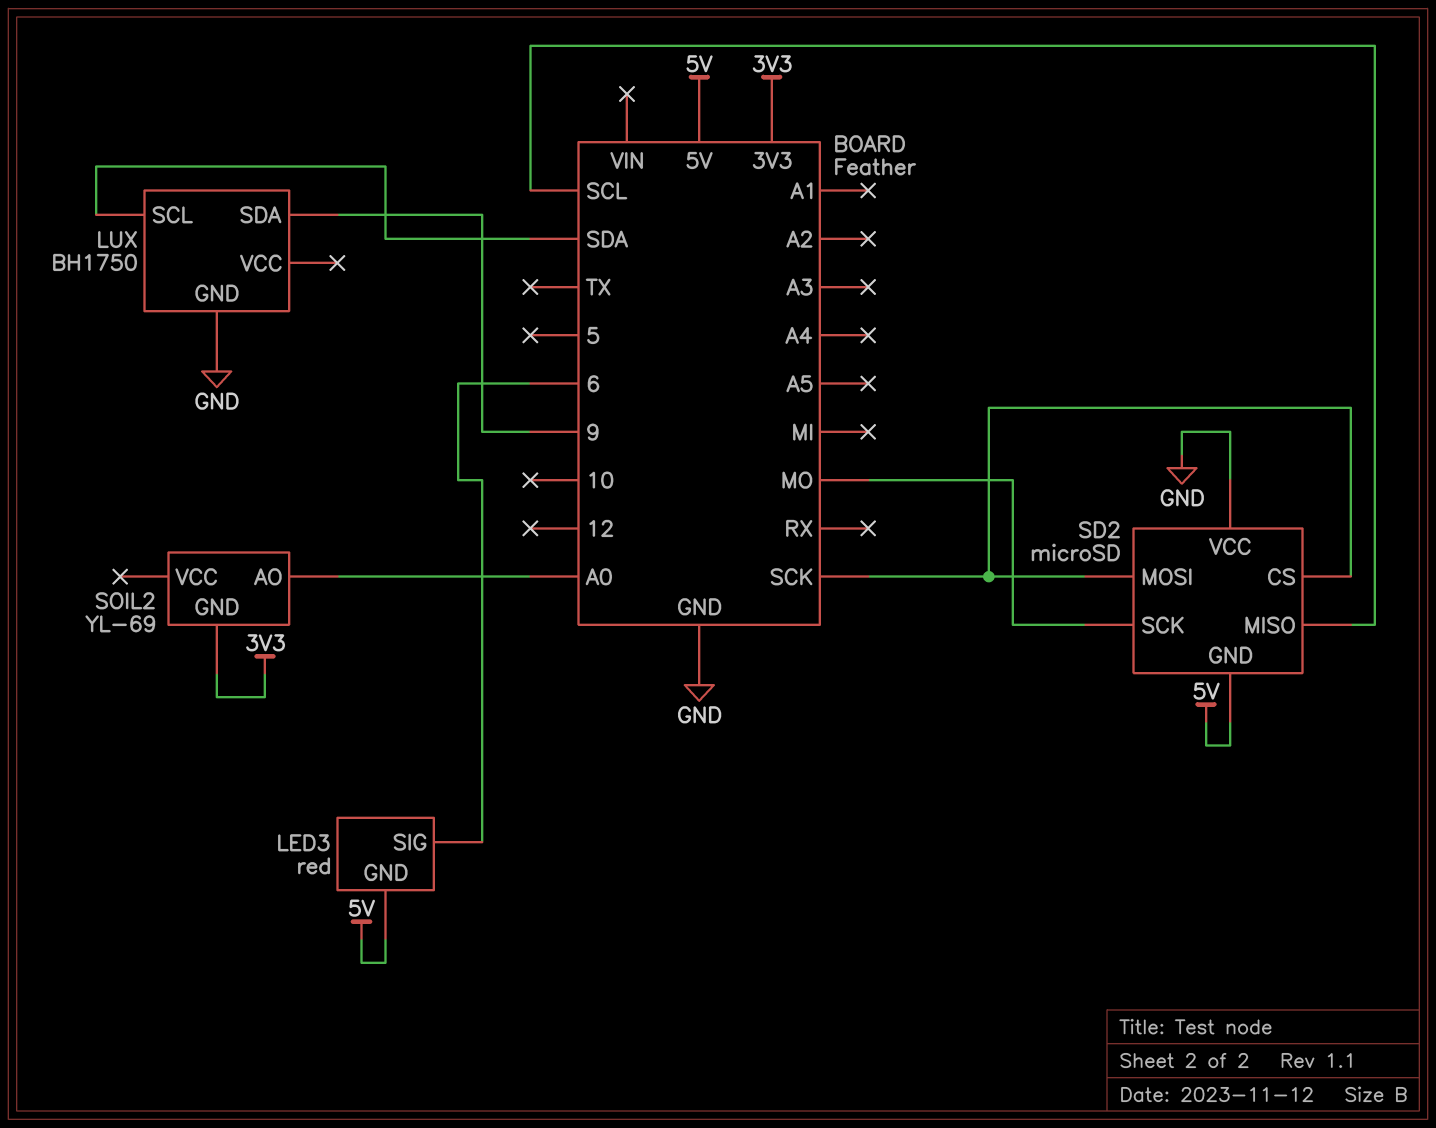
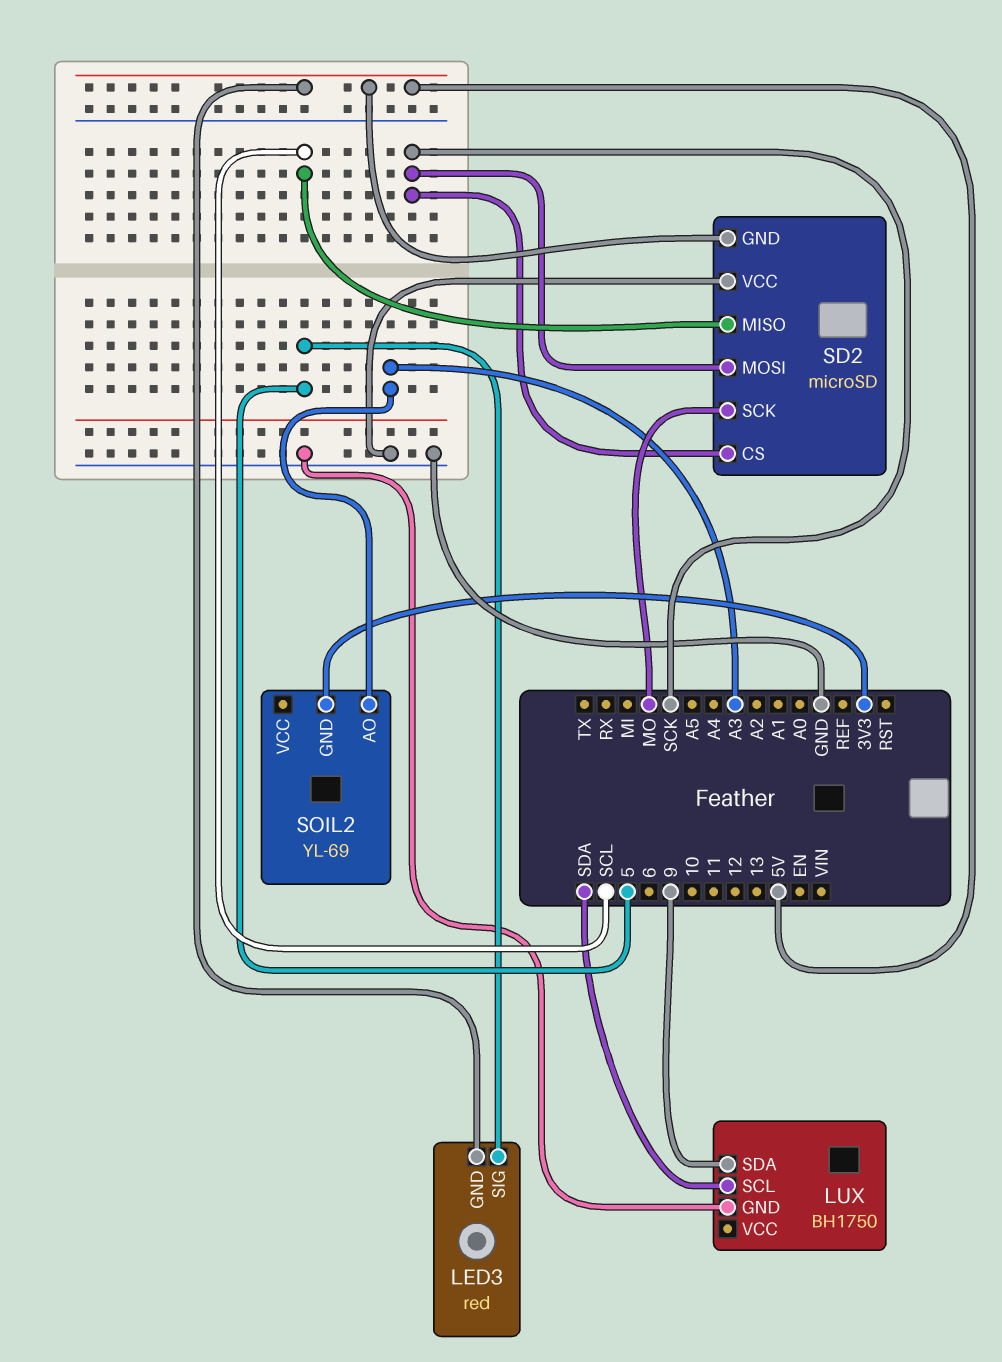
LED3 pin SIG: 6 -> 5
SOIL2 pin AO: A0 -> A3

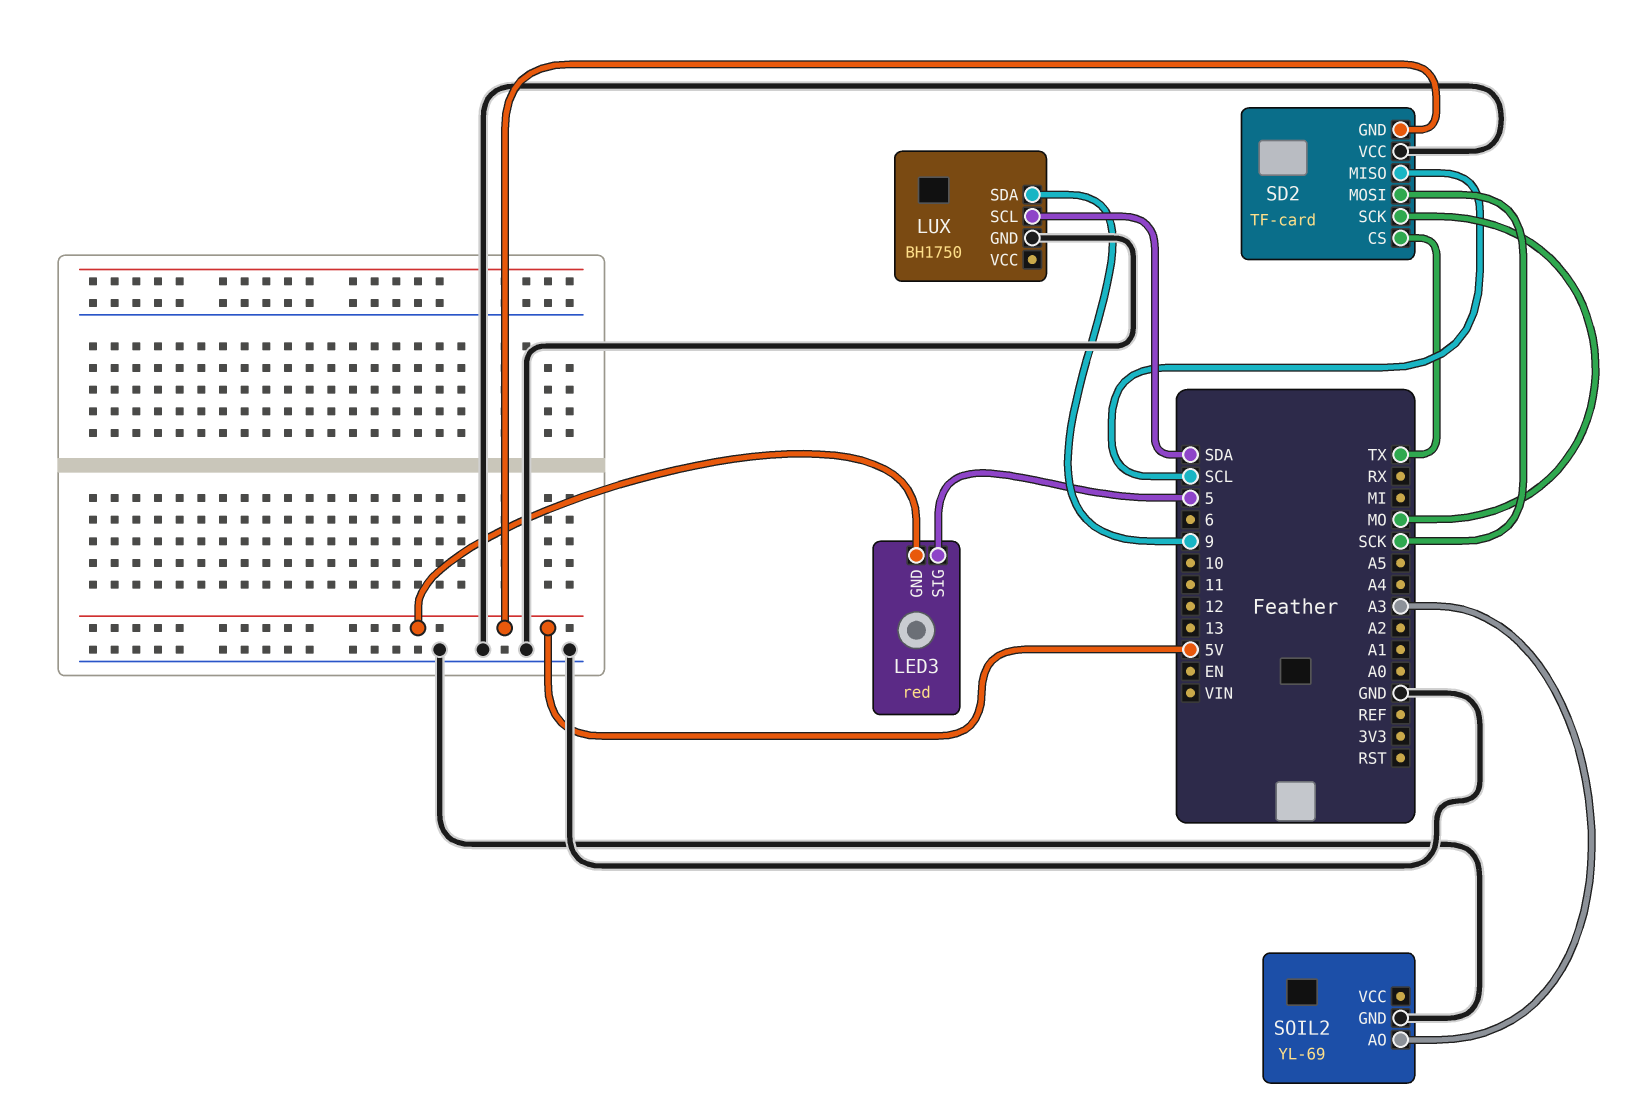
SD2: microSD -> TF-card
SD2 pin CS: SCK -> TX
SOIL2 pin GND: 3V3 -> GND

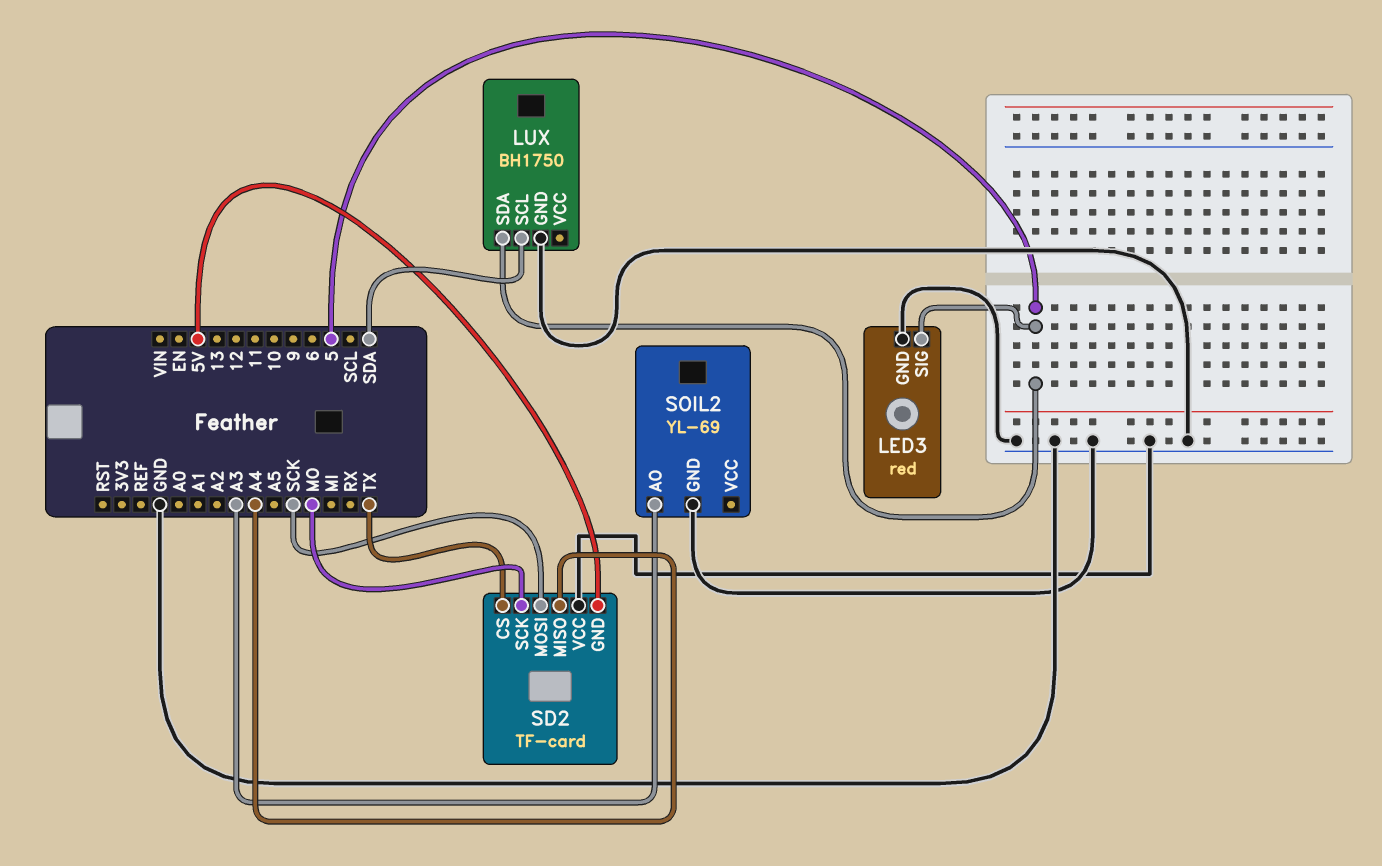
LED3 pin GND: 5V -> GND
LUX pin SDA: 9 -> 5
SD2 pin MISO: SCL -> A4

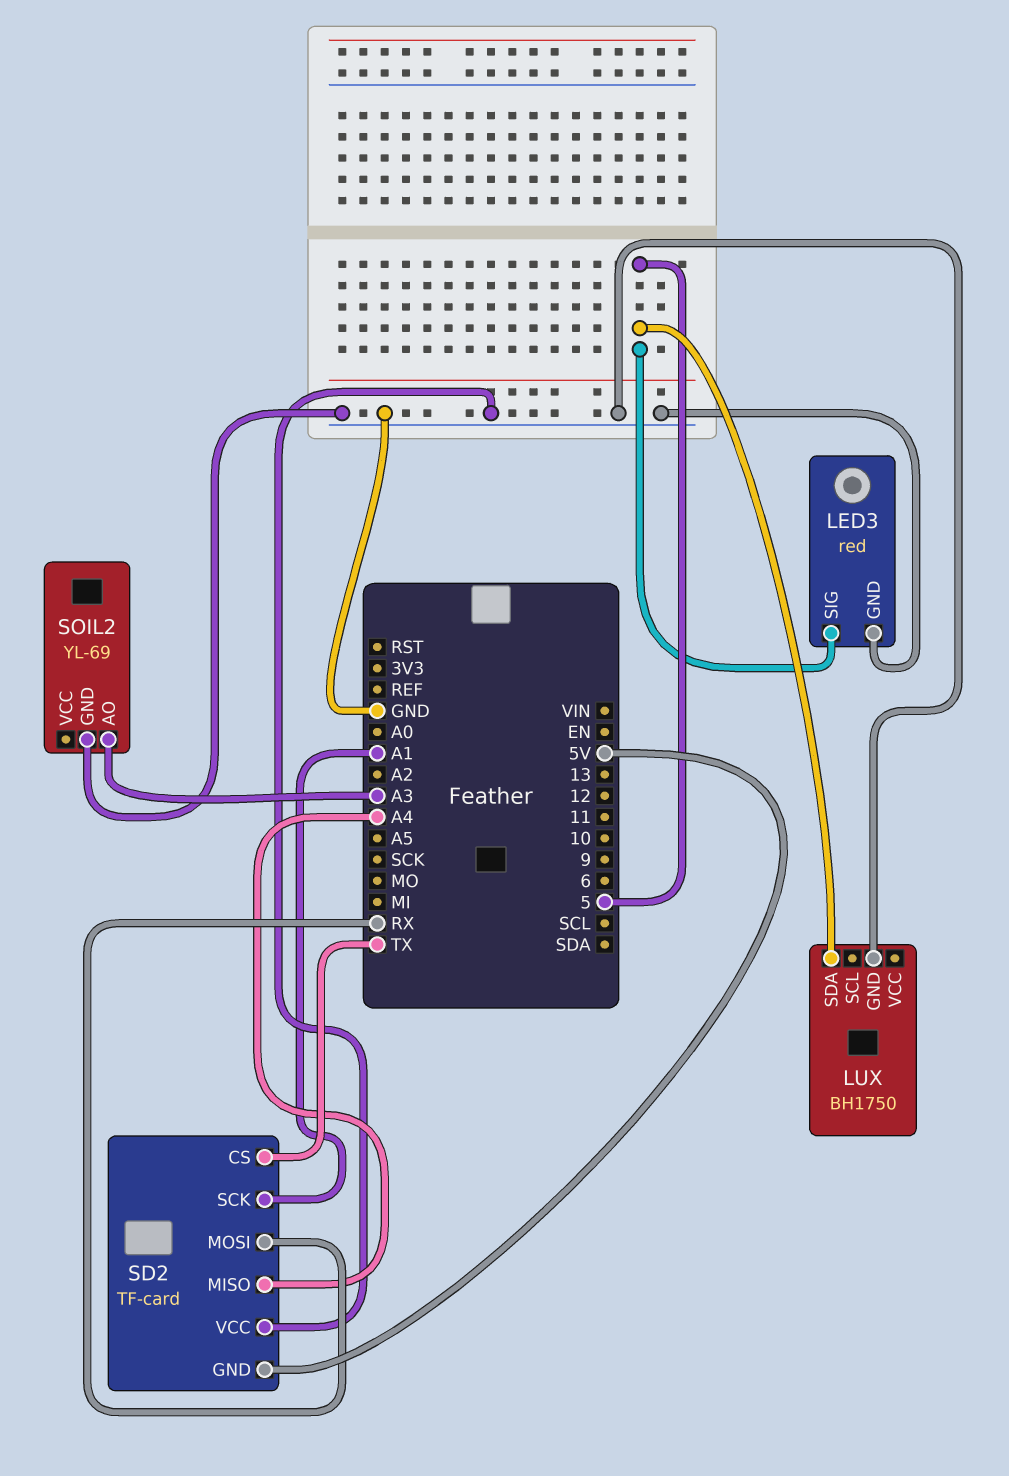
LUX pin SCL: SDA -> none
SD2 pin MOSI: SCK -> RX
SD2 pin SCK: MO -> A1

